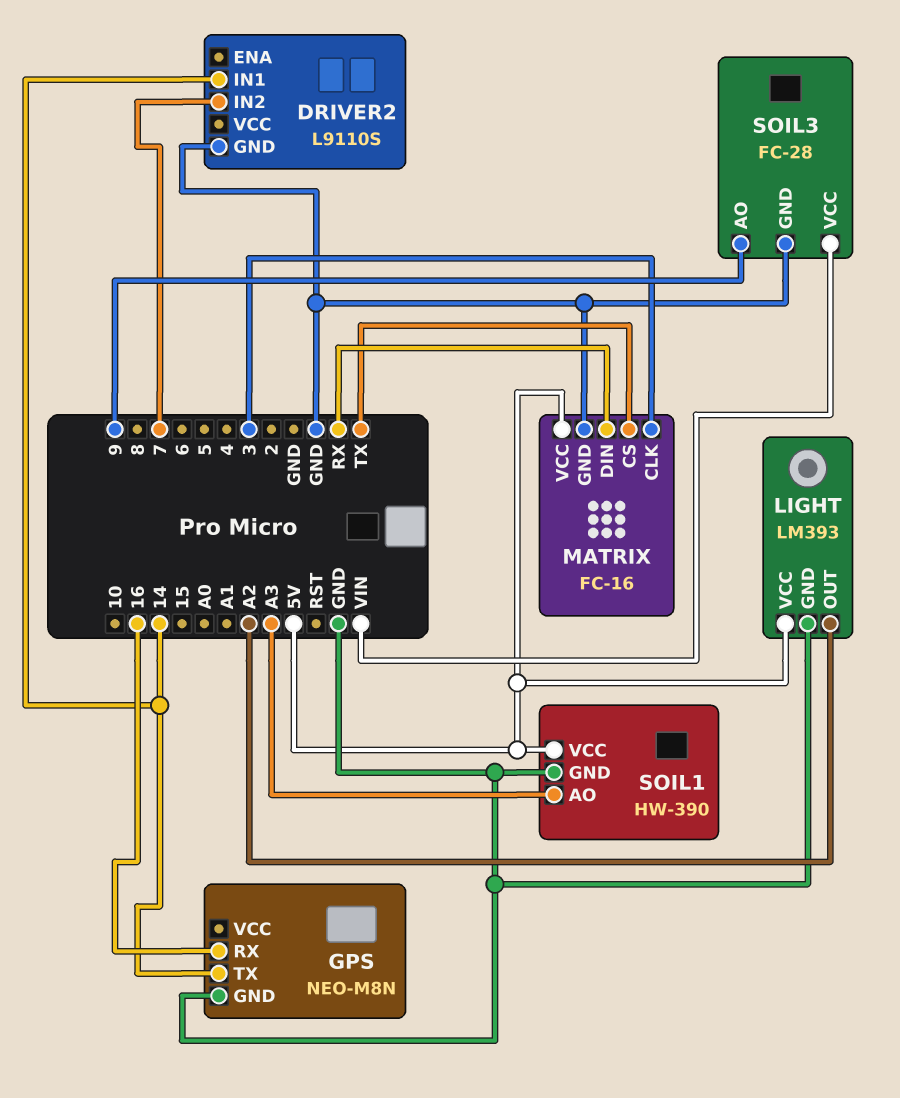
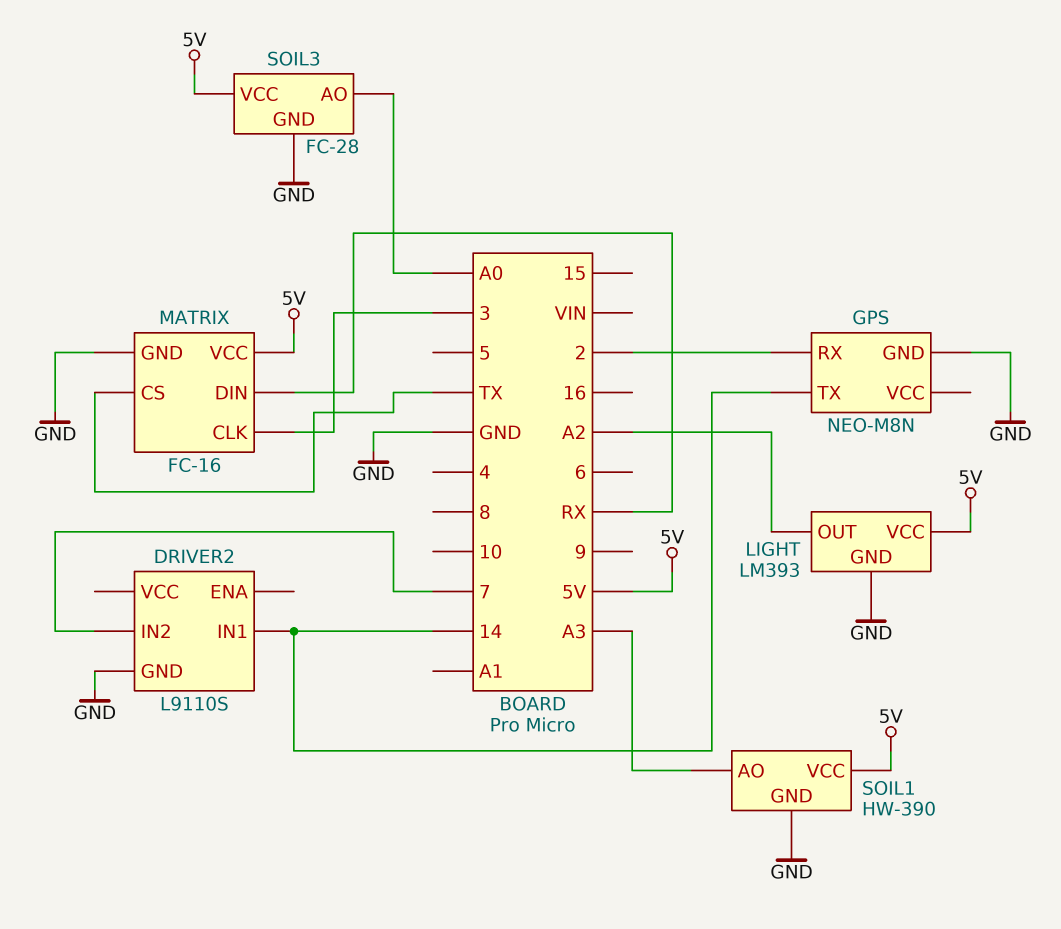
GPS pin RX: 16 -> 2
SOIL3 pin AO: 9 -> A0
SOIL3 pin VCC: VIN -> 5V

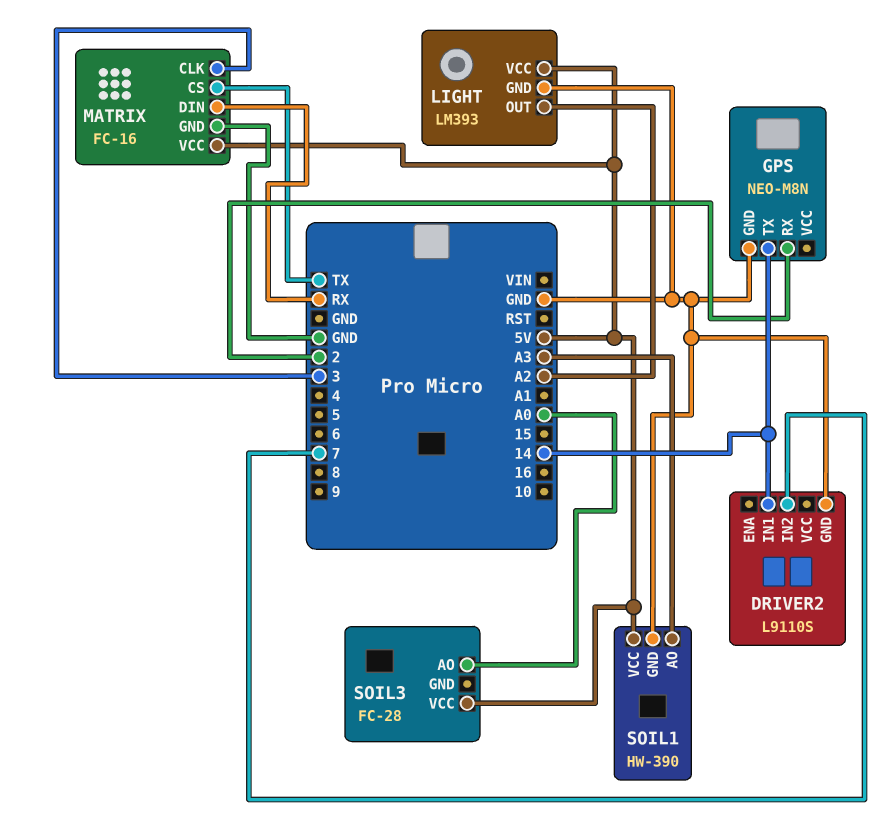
SOIL3 pin GND: GND -> none

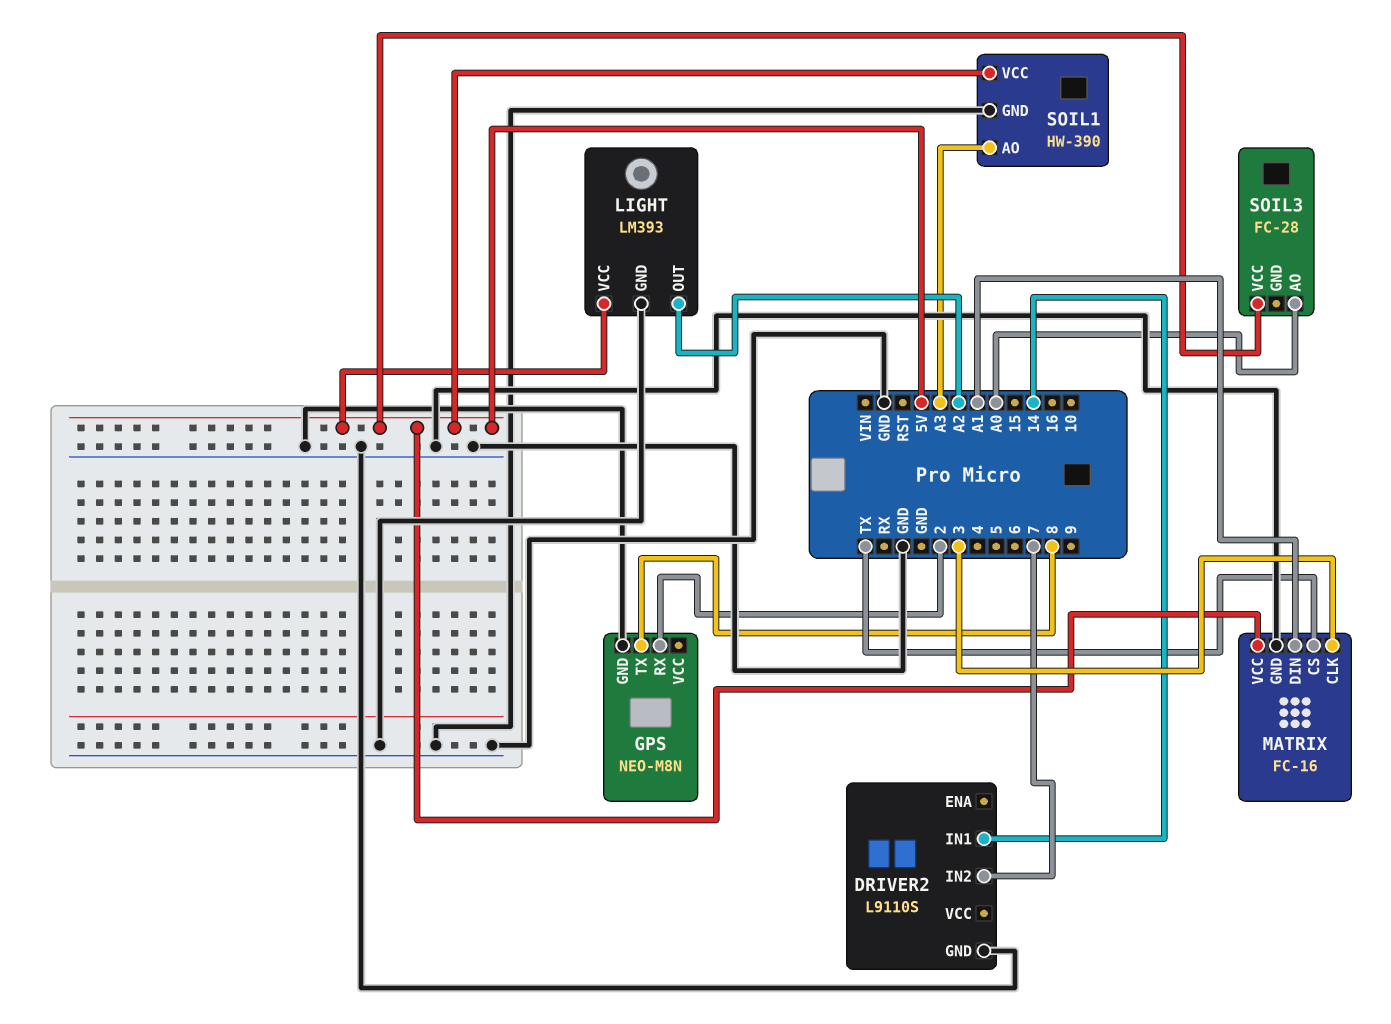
GPS pin TX: 14 -> 8
MATRIX pin DIN: RX -> A1

